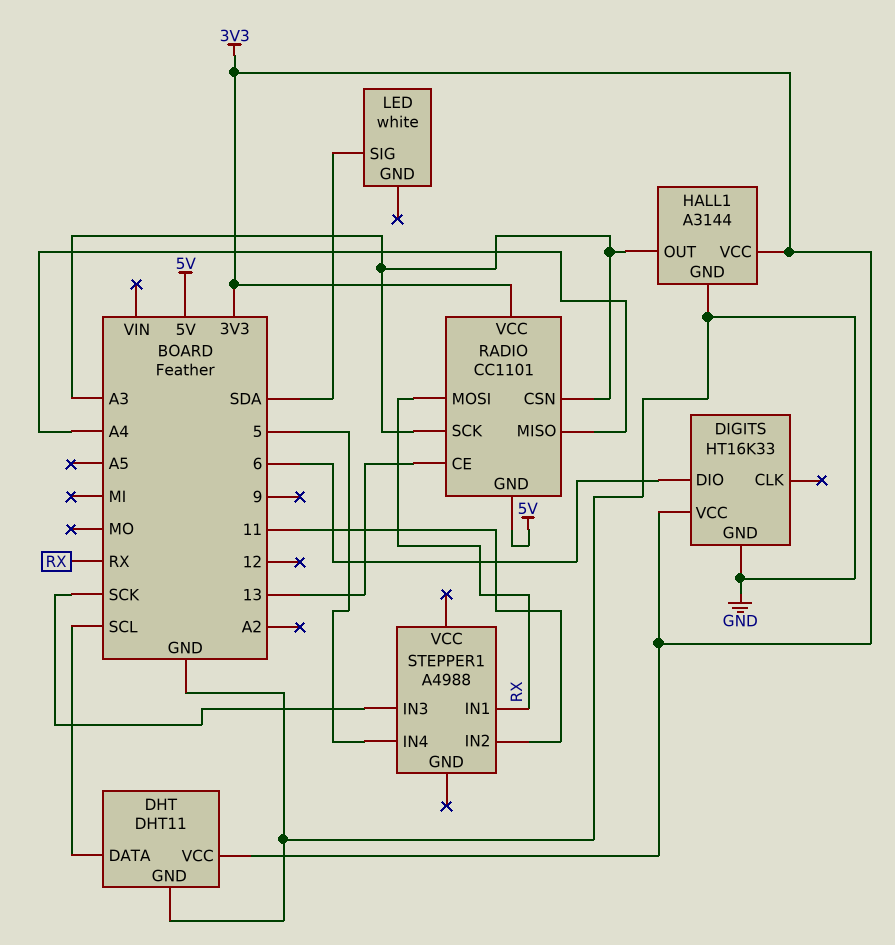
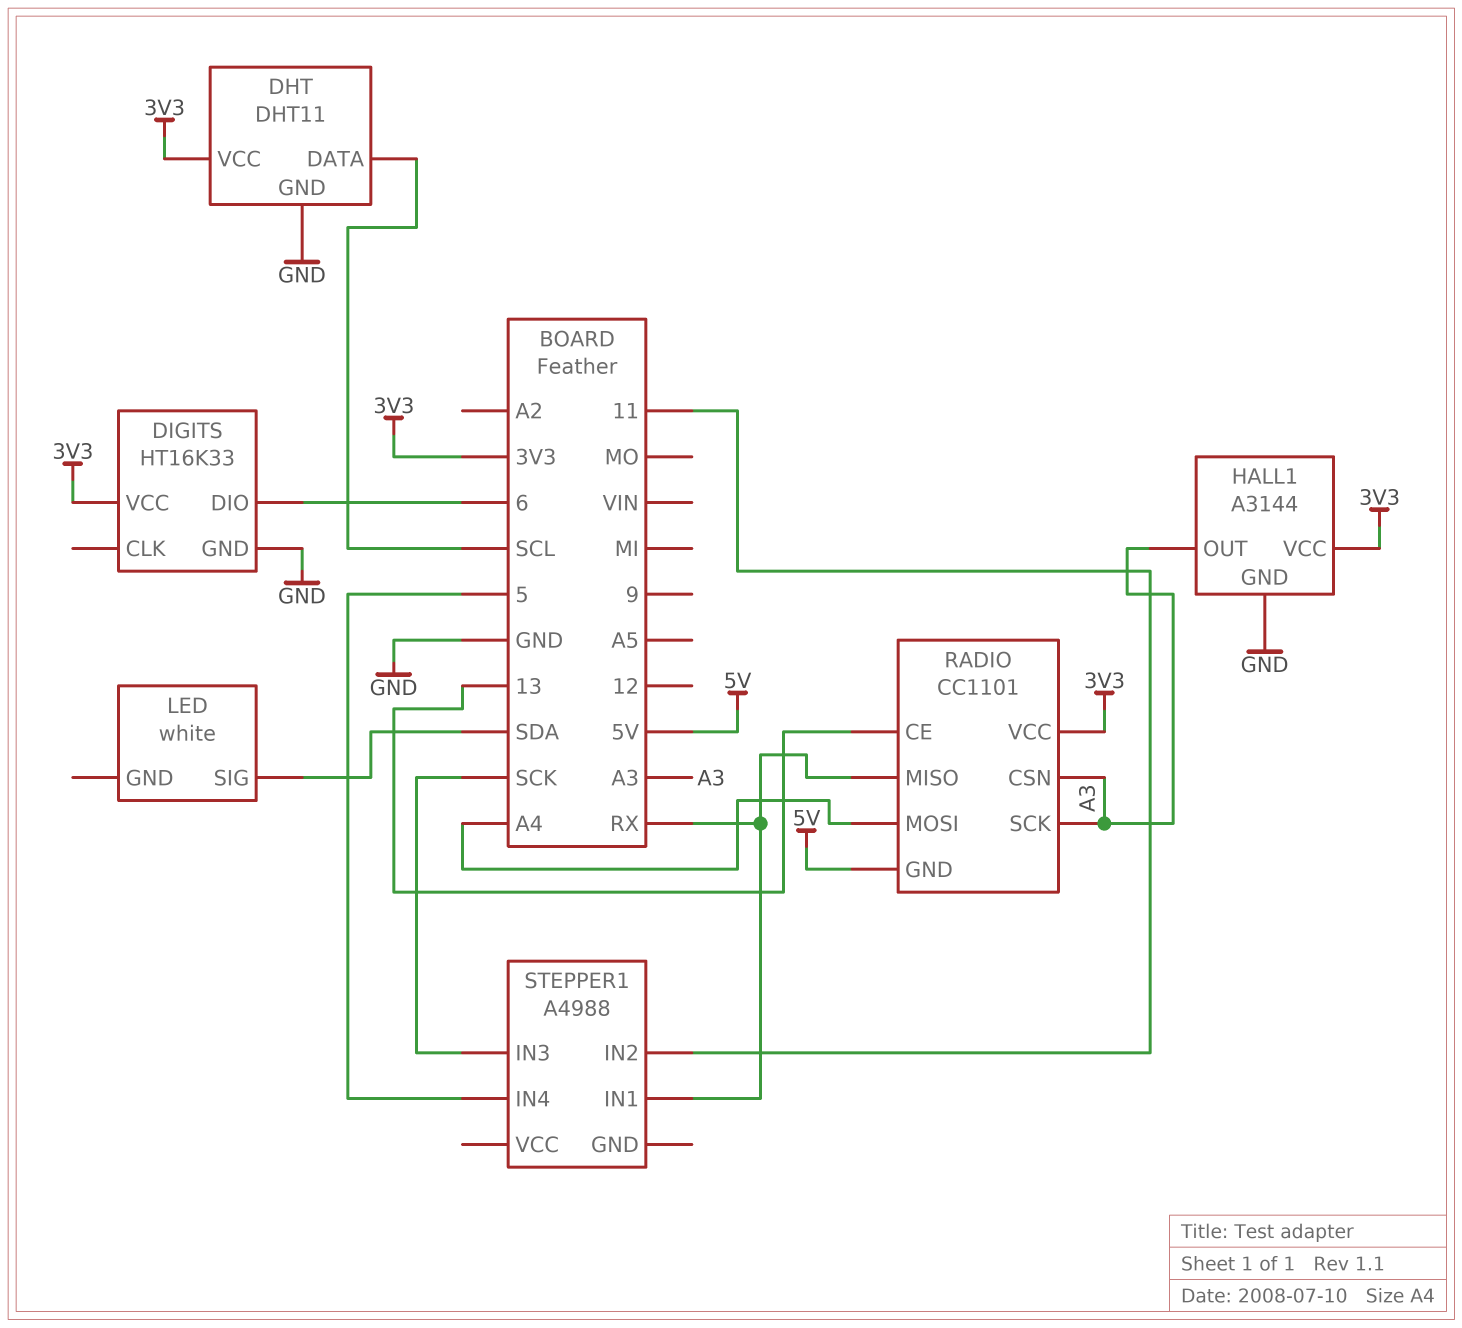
RADIO pin MISO: A4 -> RX
RADIO pin MOSI: RX -> A4

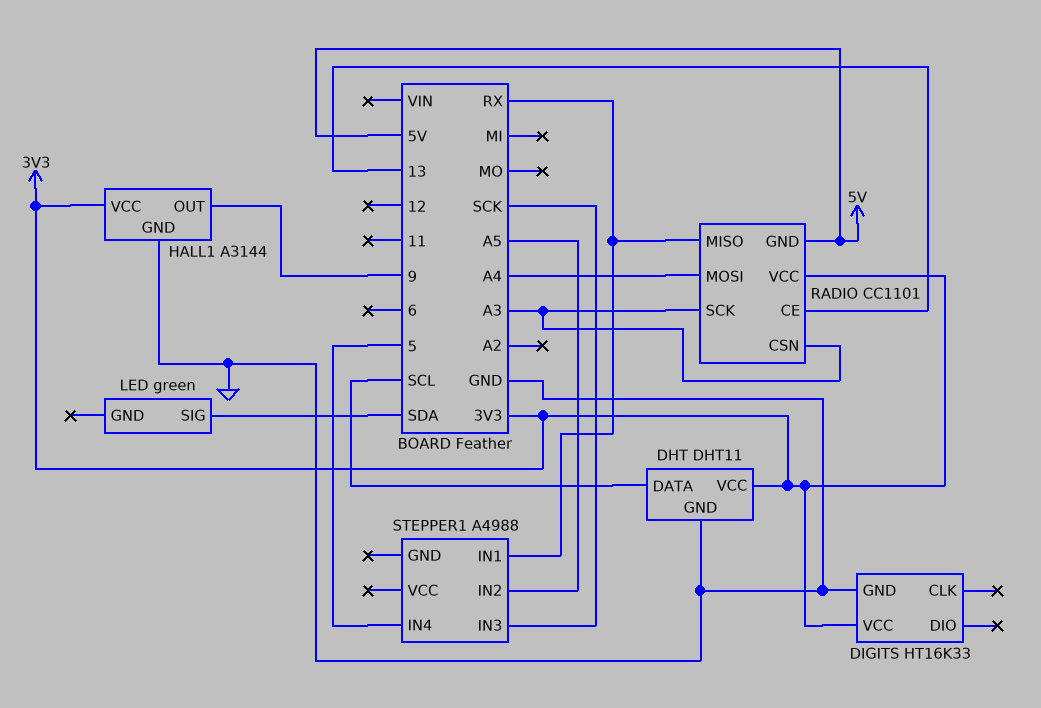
DIGITS pin DIO: 6 -> none
HALL1 pin OUT: A3 -> 9
LED: white -> green
STEPPER1 pin IN2: 11 -> A5

